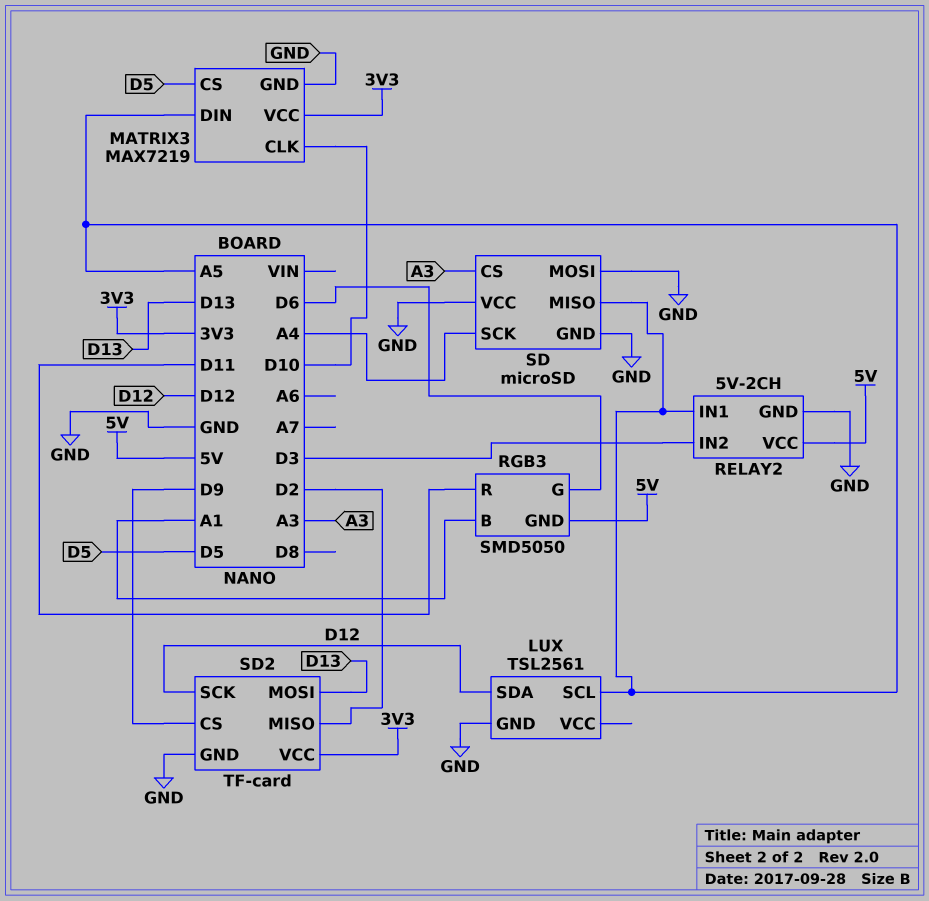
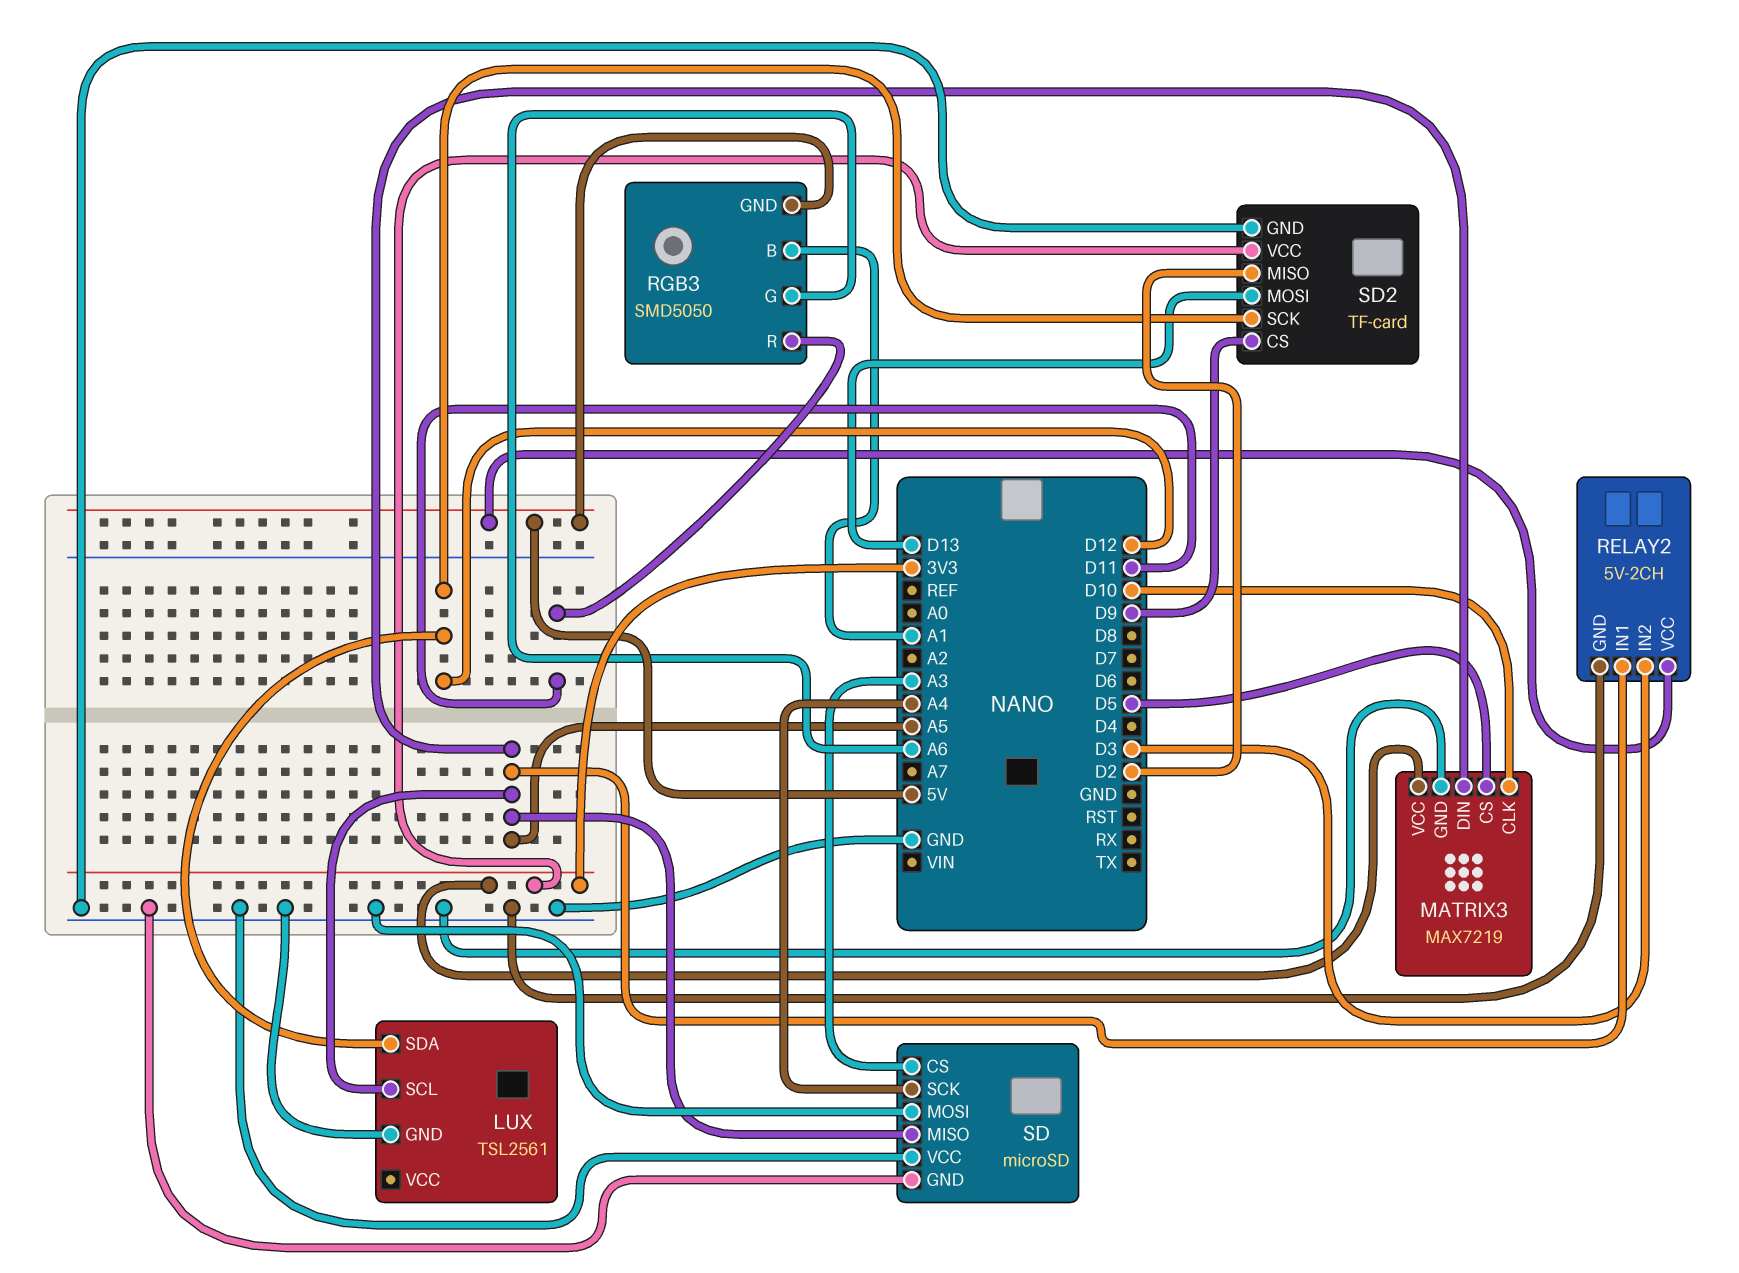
RGB3 pin G: D6 -> A6

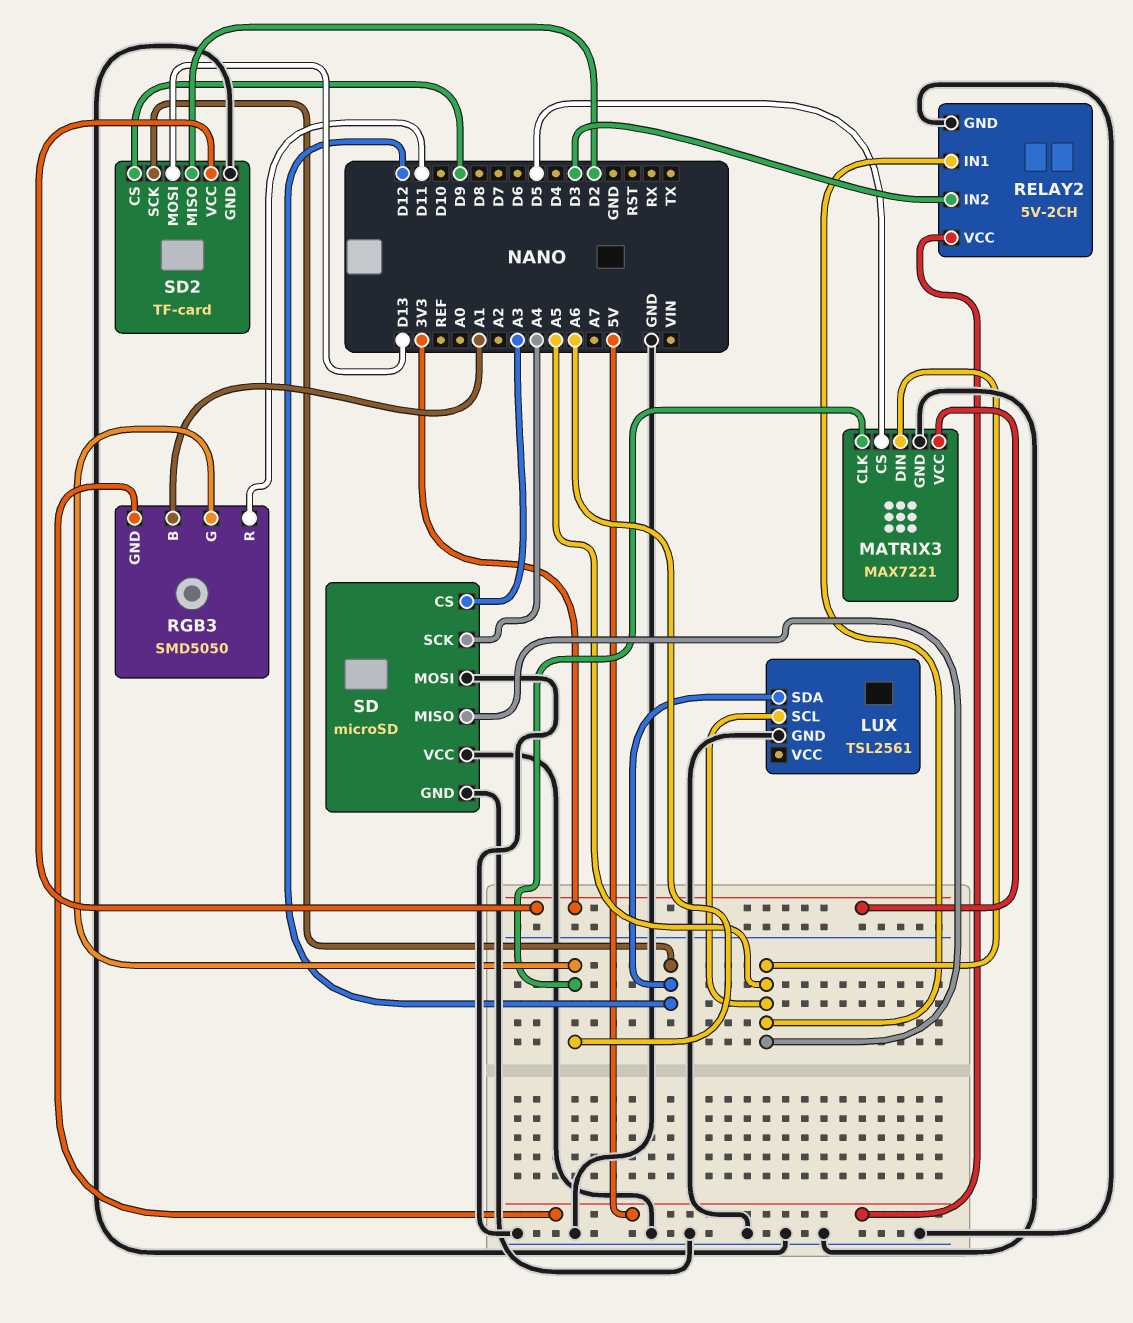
MATRIX3: MAX7219 -> MAX7221
MATRIX3 pin CLK: D10 -> A6

